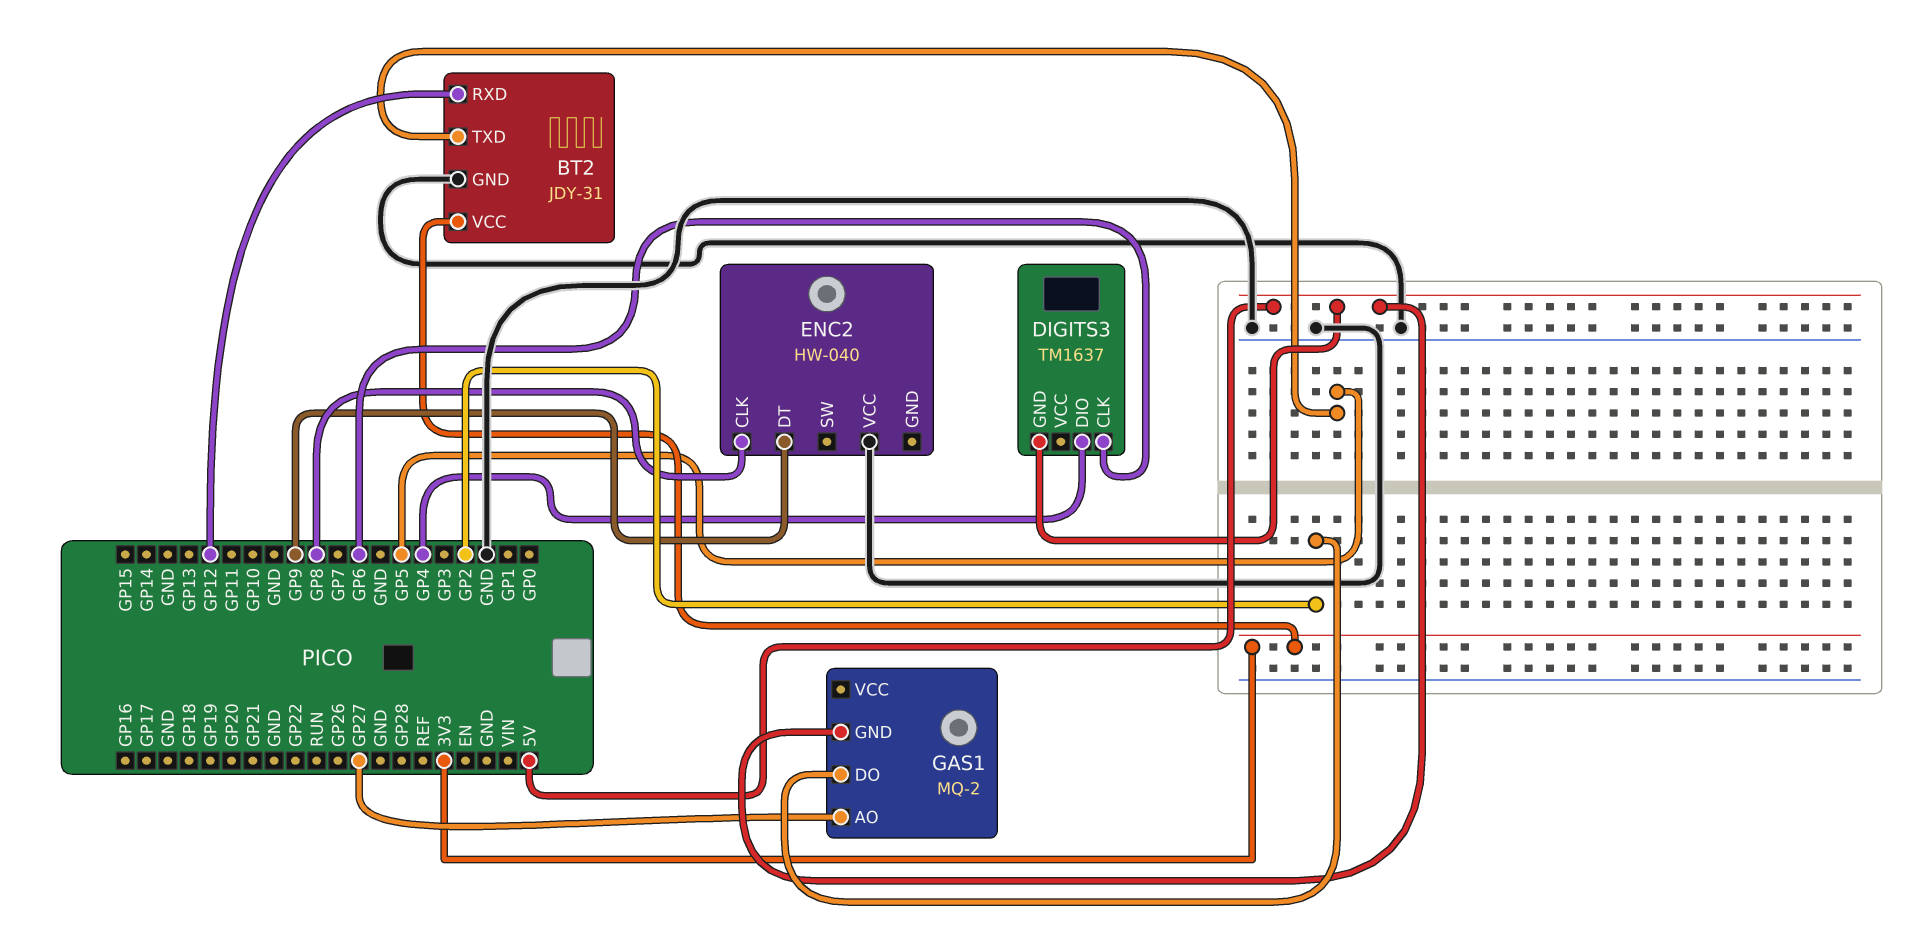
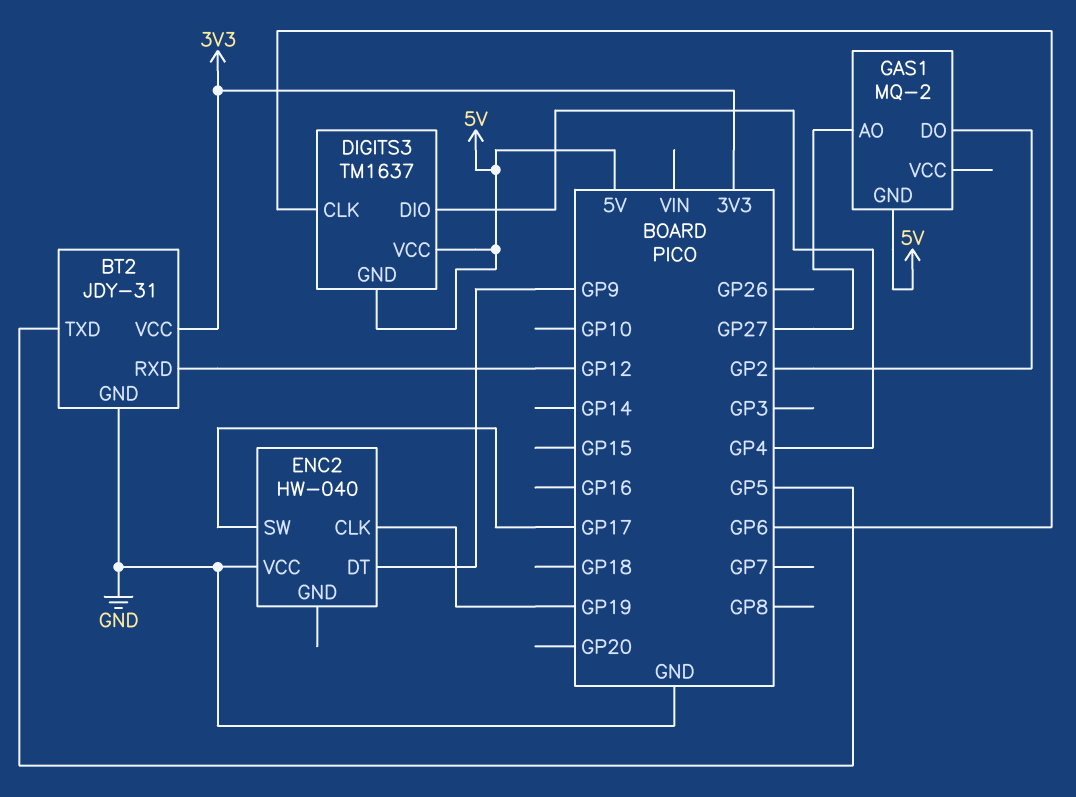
DIGITS3 pin VCC: none -> 5V
ENC2 pin CLK: GP8 -> GP19
ENC2 pin SW: none -> GP17

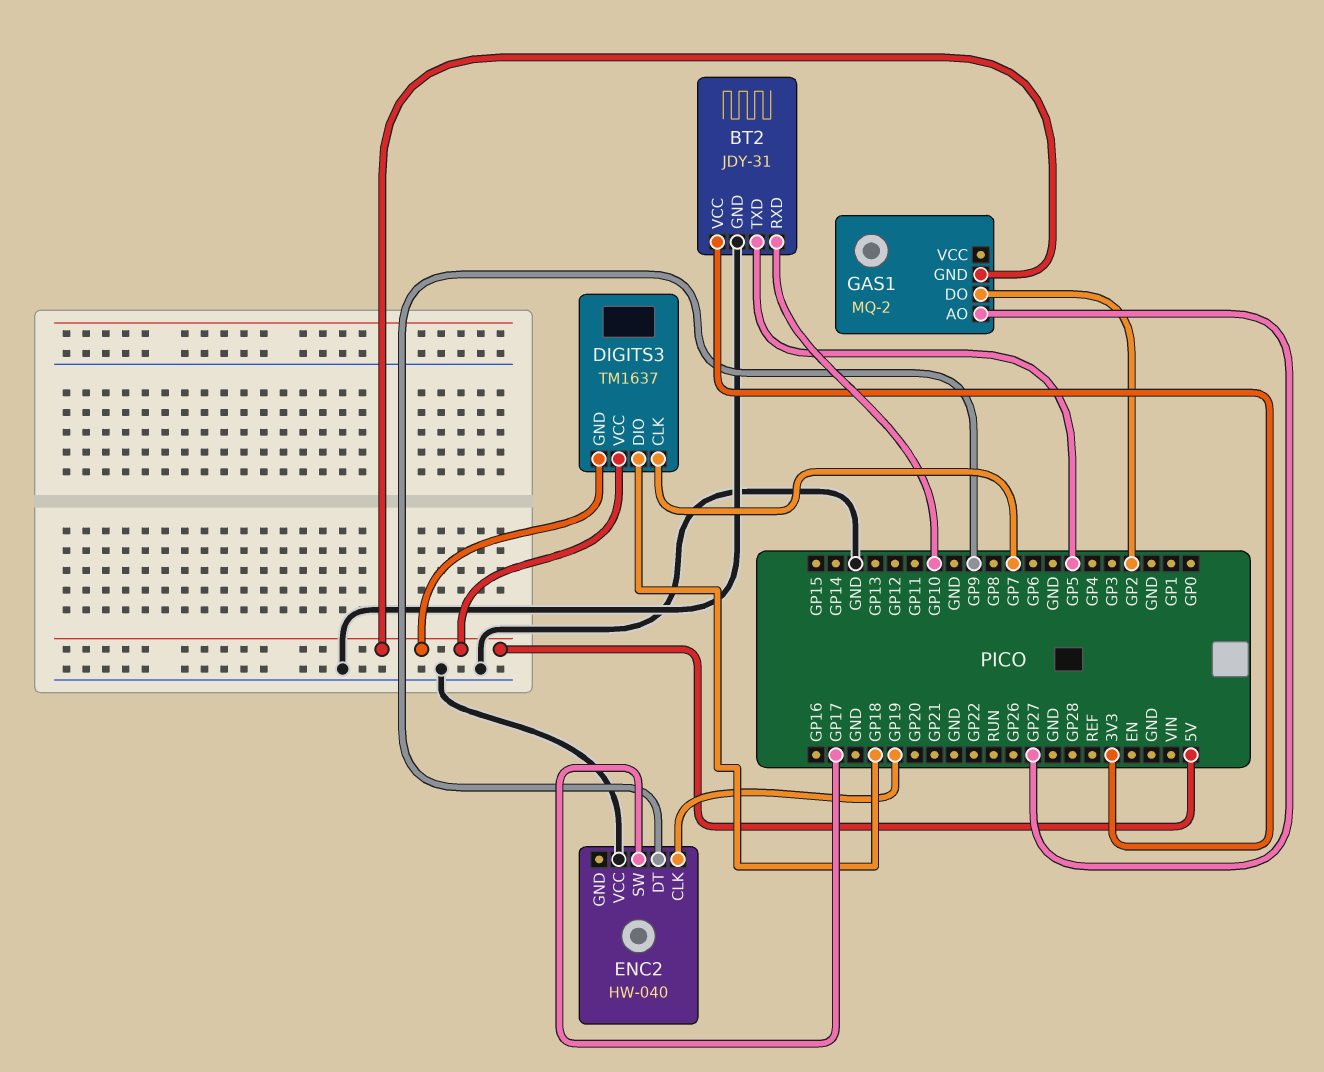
BT2 pin RXD: GP12 -> GP10
DIGITS3 pin CLK: GP6 -> GP7
DIGITS3 pin DIO: GP4 -> GP18

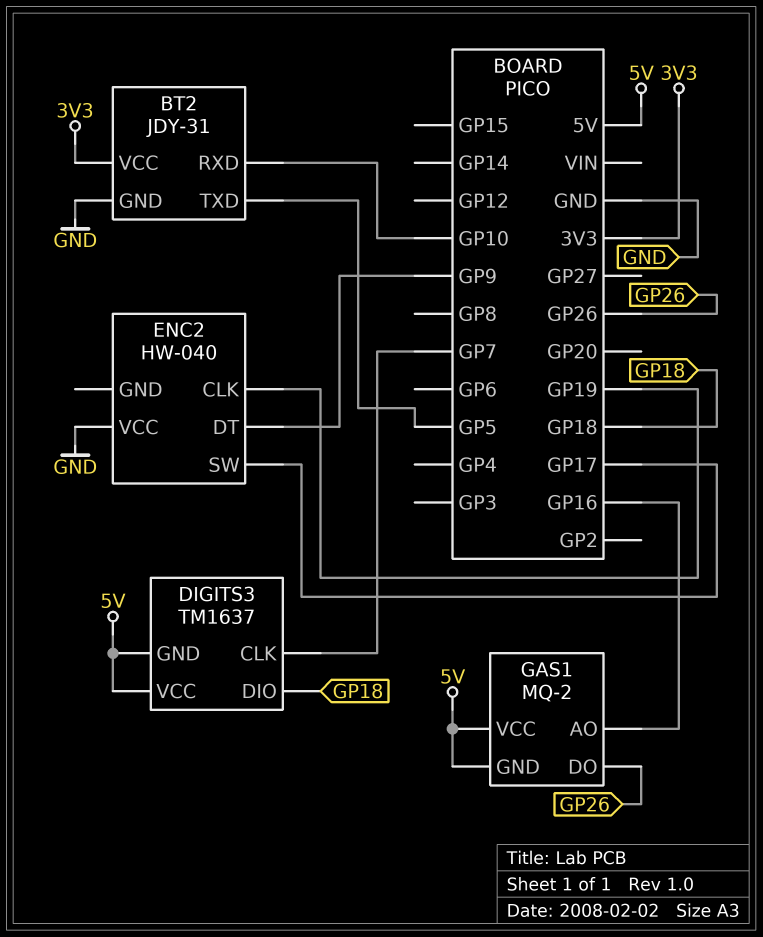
GAS1 pin AO: GP27 -> GP16
GAS1 pin DO: GP2 -> GP26
GAS1 pin VCC: none -> 5V

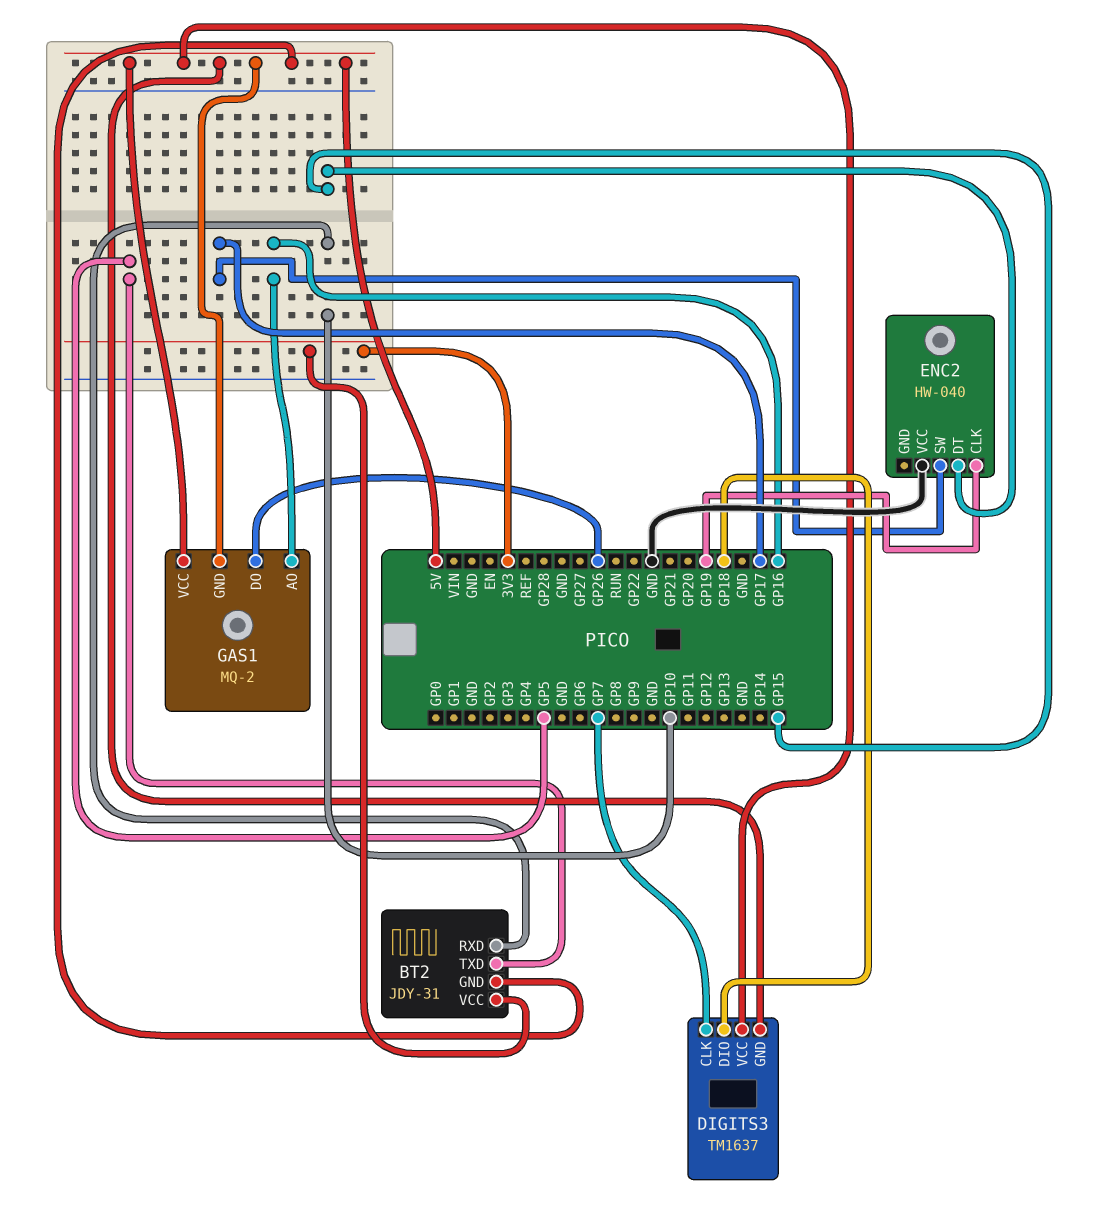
BT2 pin GND: GND -> 5V
ENC2 pin DT: GP9 -> GP15

